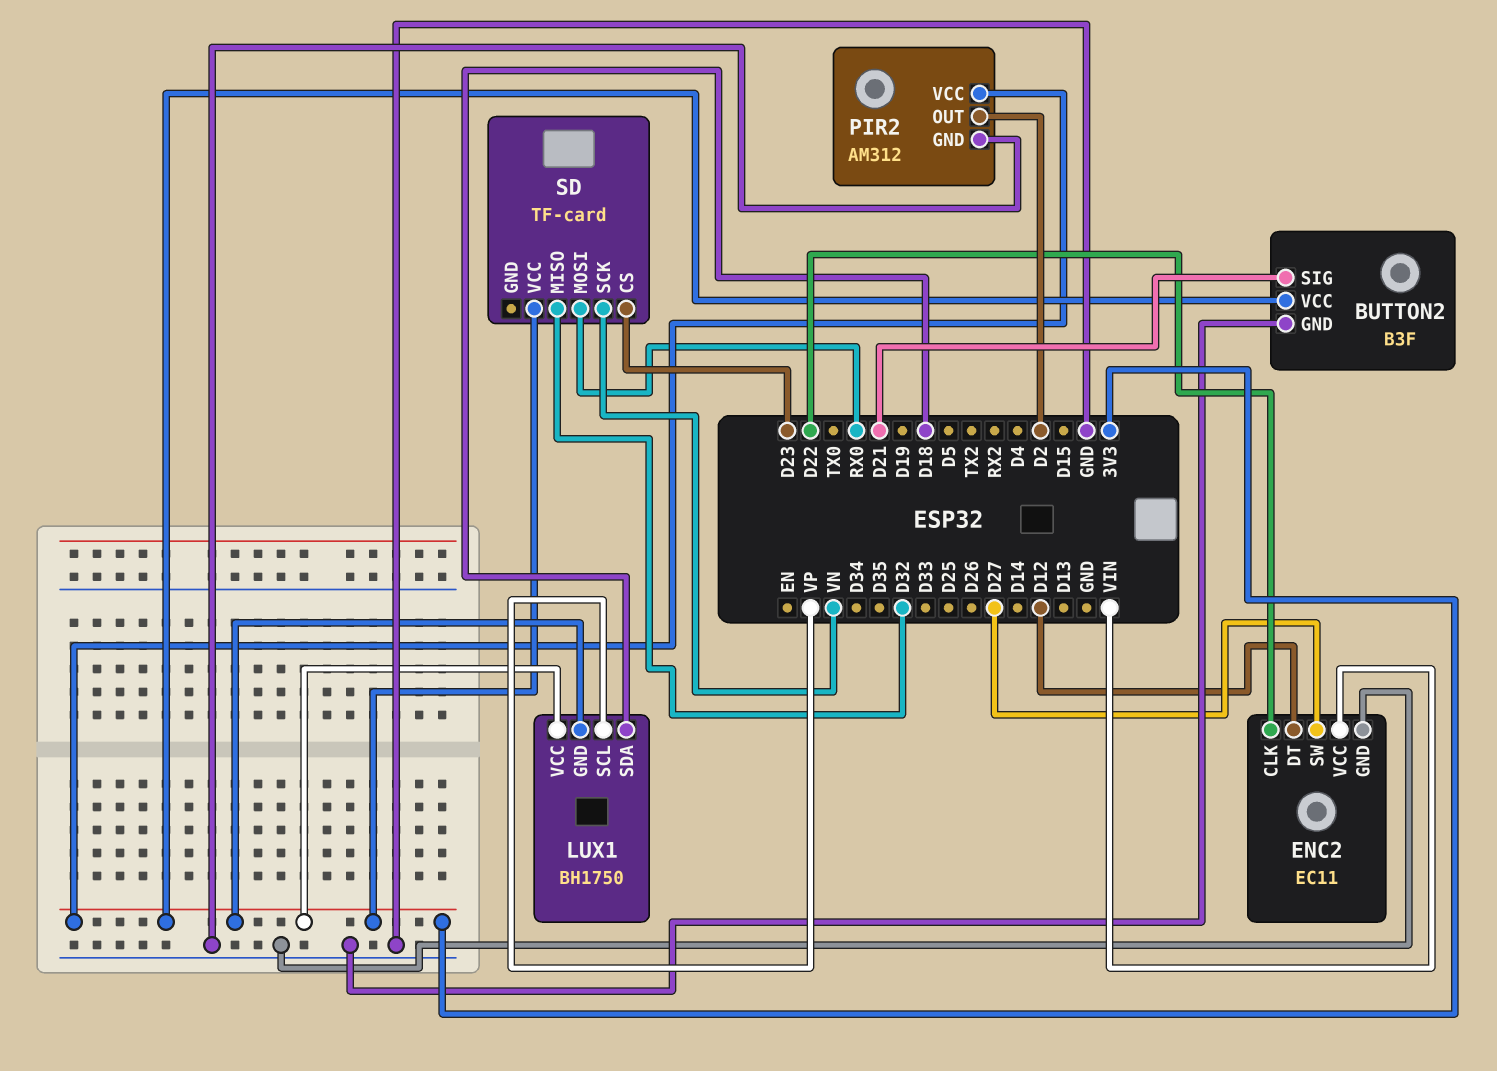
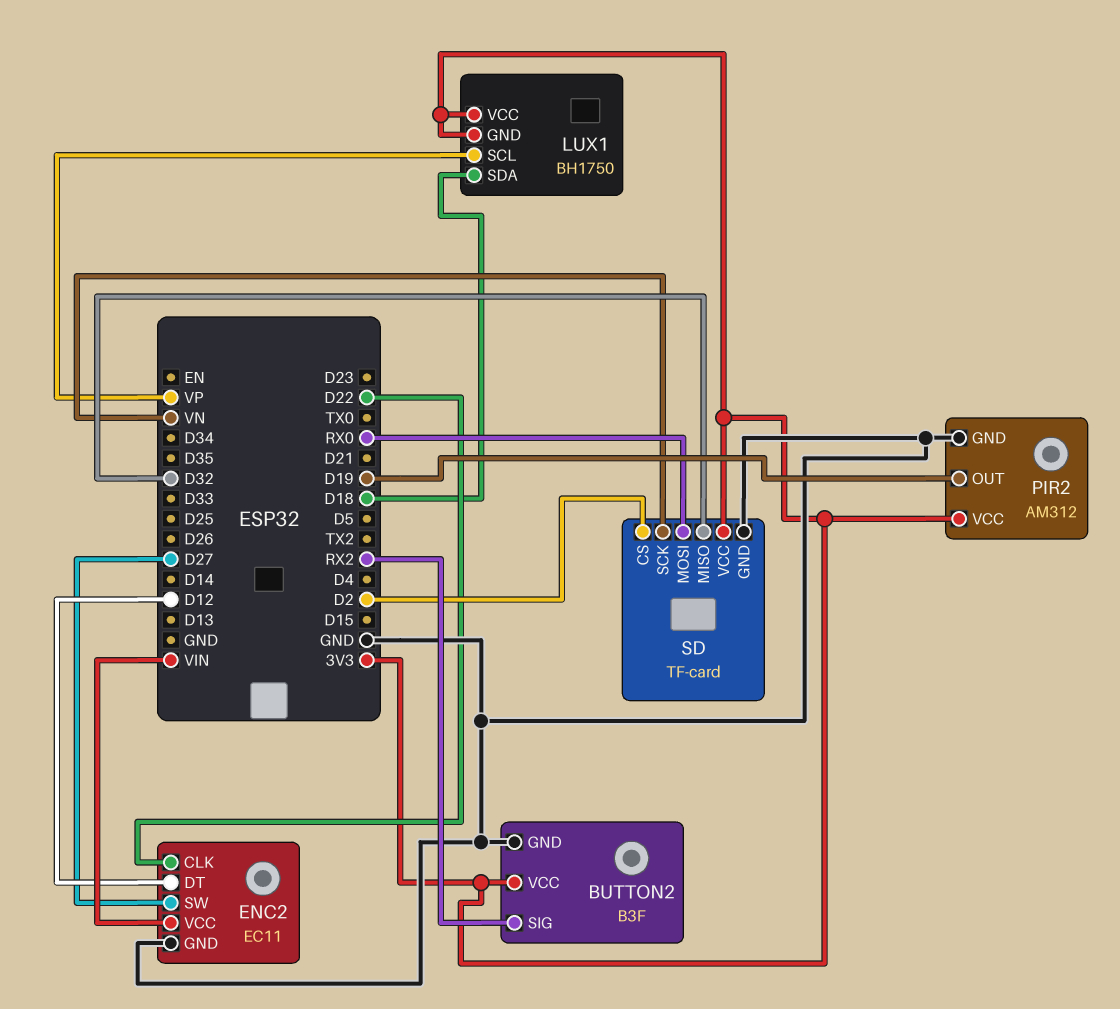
BUTTON2 pin SIG: D21 -> RX2
PIR2 pin OUT: D2 -> D19
SD pin CS: D23 -> D2
SD pin GND: none -> GND

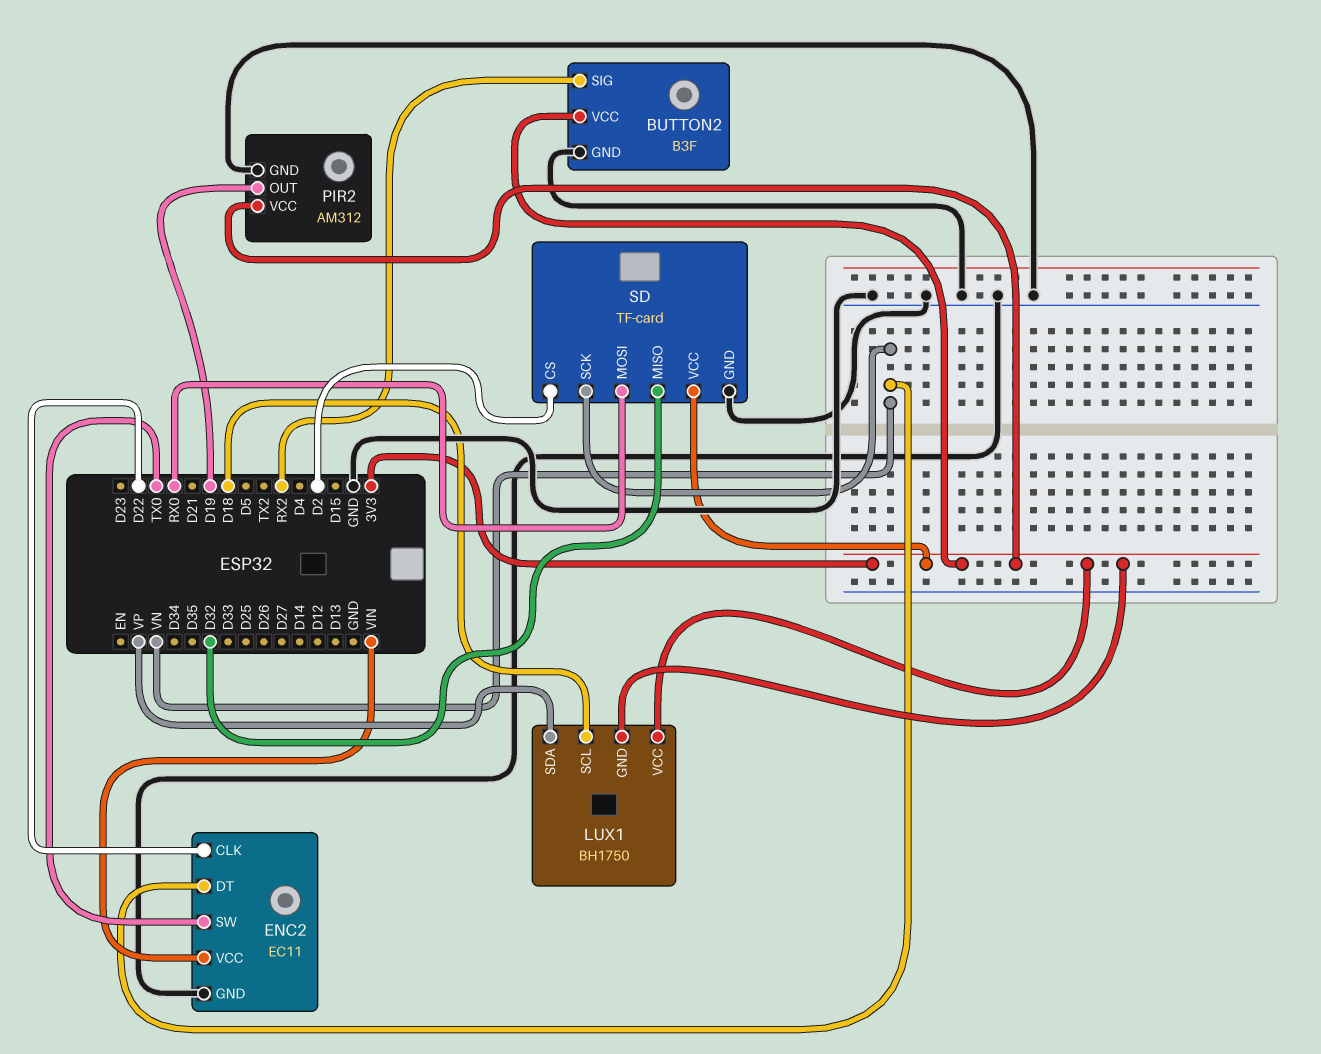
ENC2 pin DT: D12 -> VN
ENC2 pin SW: D27 -> TX0
LUX1 pin SCL: VP -> D18
LUX1 pin SDA: D18 -> VP

